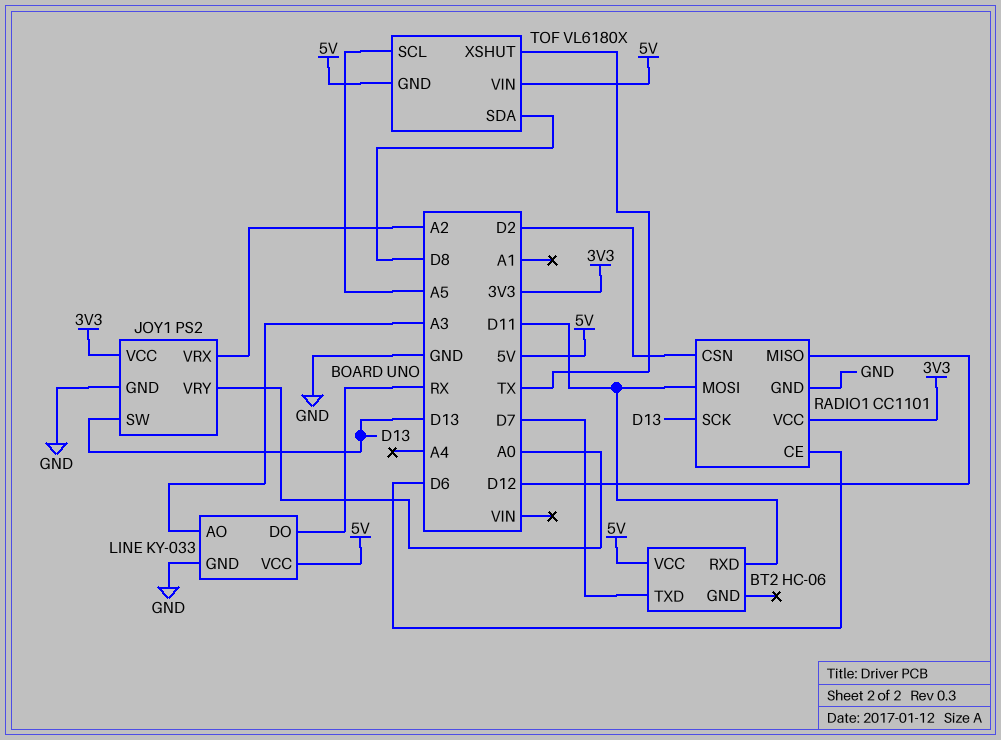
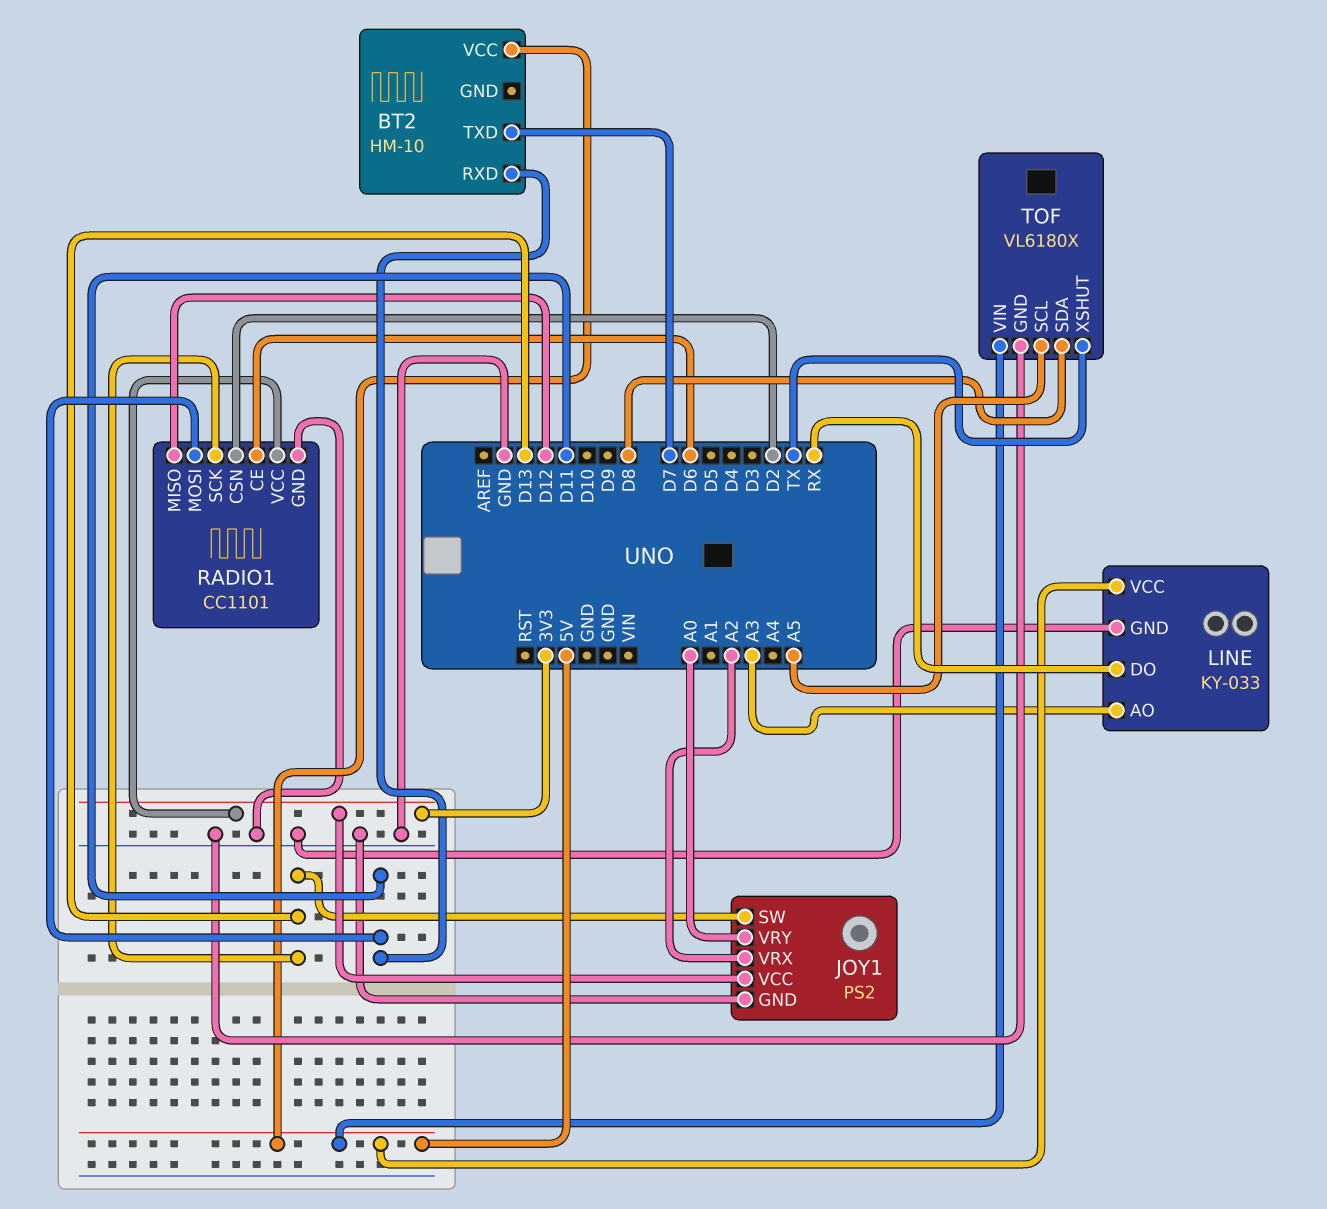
BT2: HC-06 -> HM-10
TOF pin GND: 5V -> GND

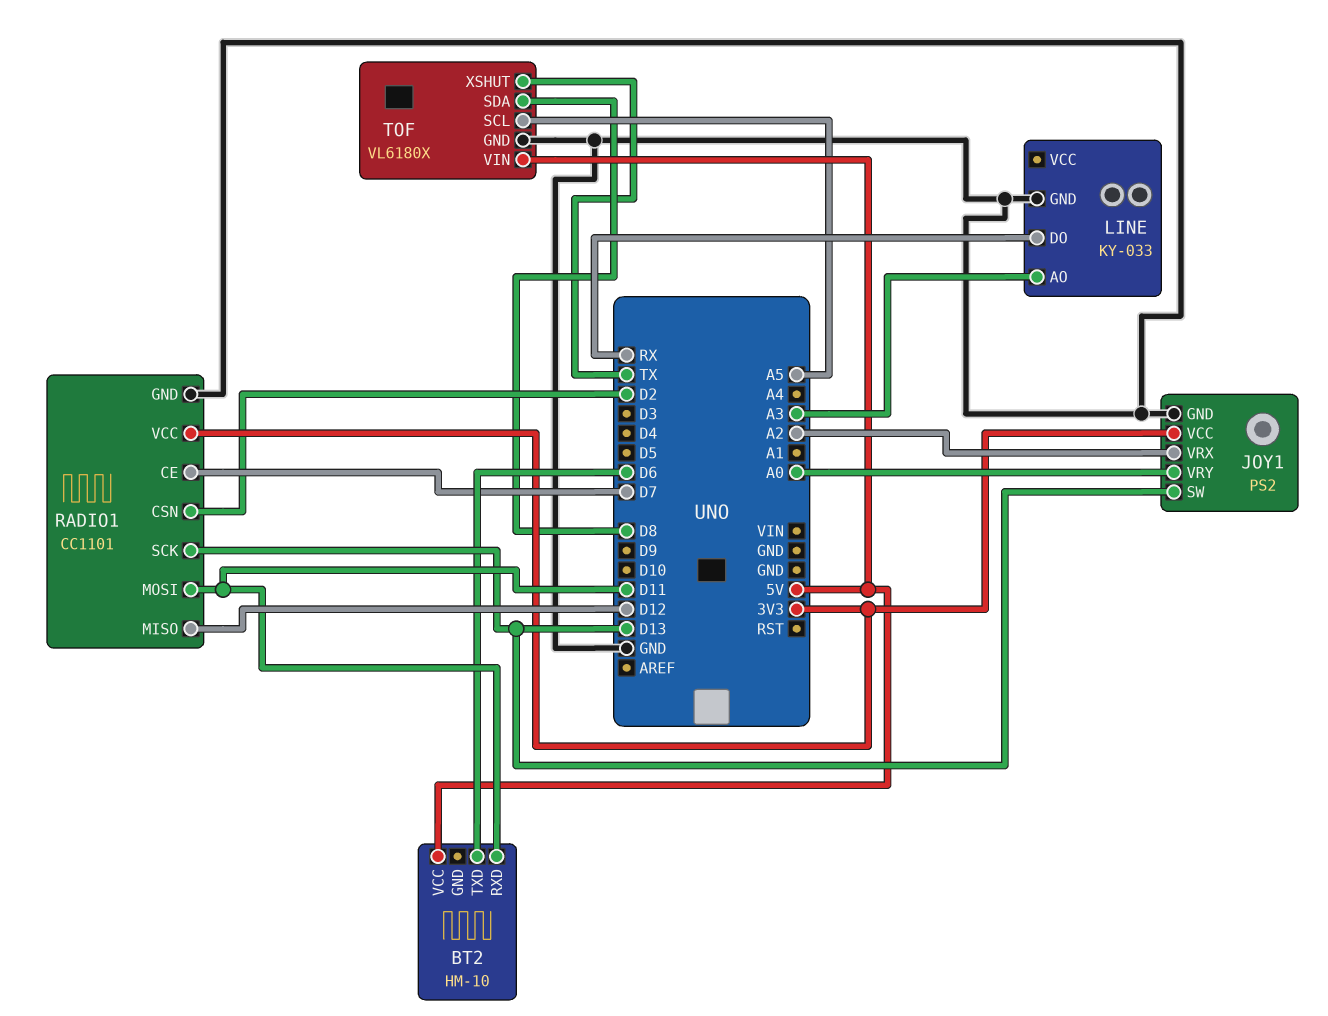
BT2 pin TXD: D7 -> D6
LINE pin VCC: 5V -> none
RADIO1 pin CE: D6 -> D7

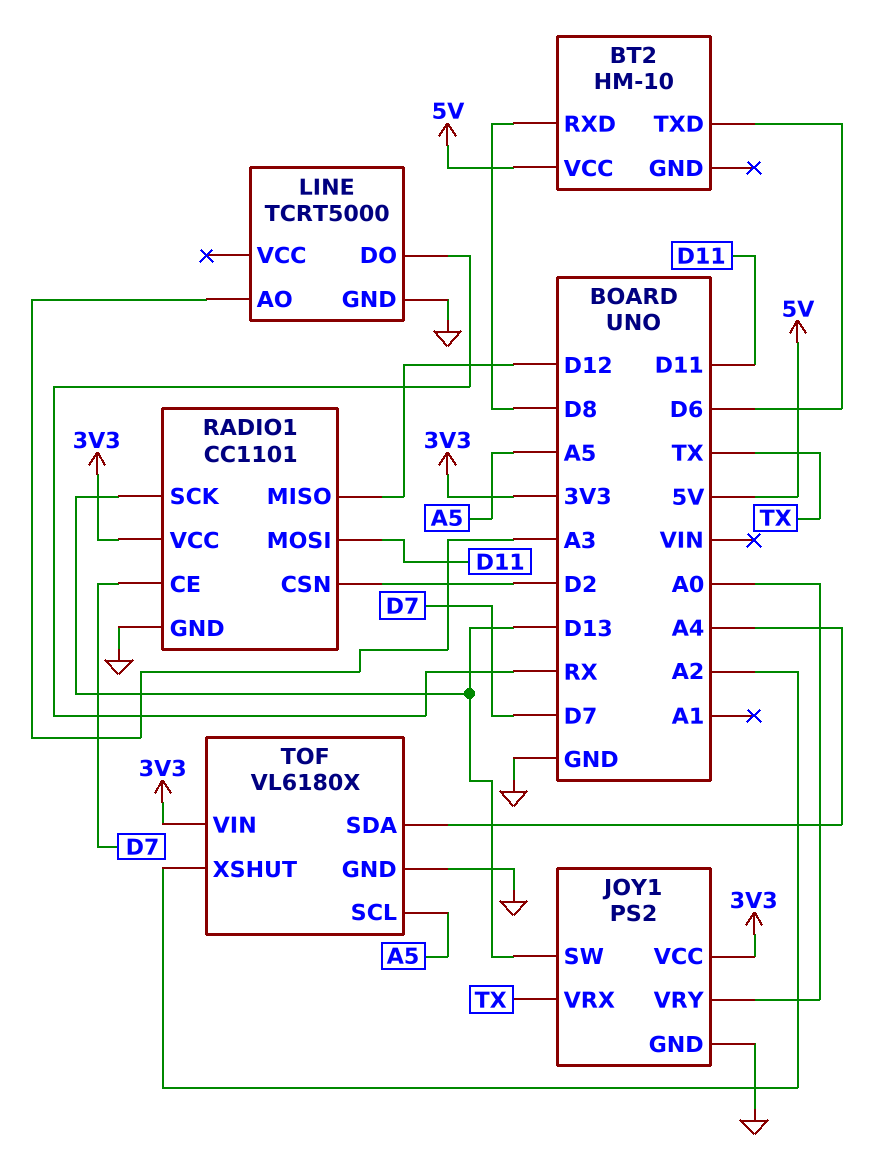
BT2 pin RXD: D11 -> D8
JOY1 pin VRX: A2 -> TX
LINE: KY-033 -> TCRT5000
TOF pin SDA: D8 -> A4
TOF pin VIN: 5V -> 3V3
TOF pin XSHUT: TX -> A2

